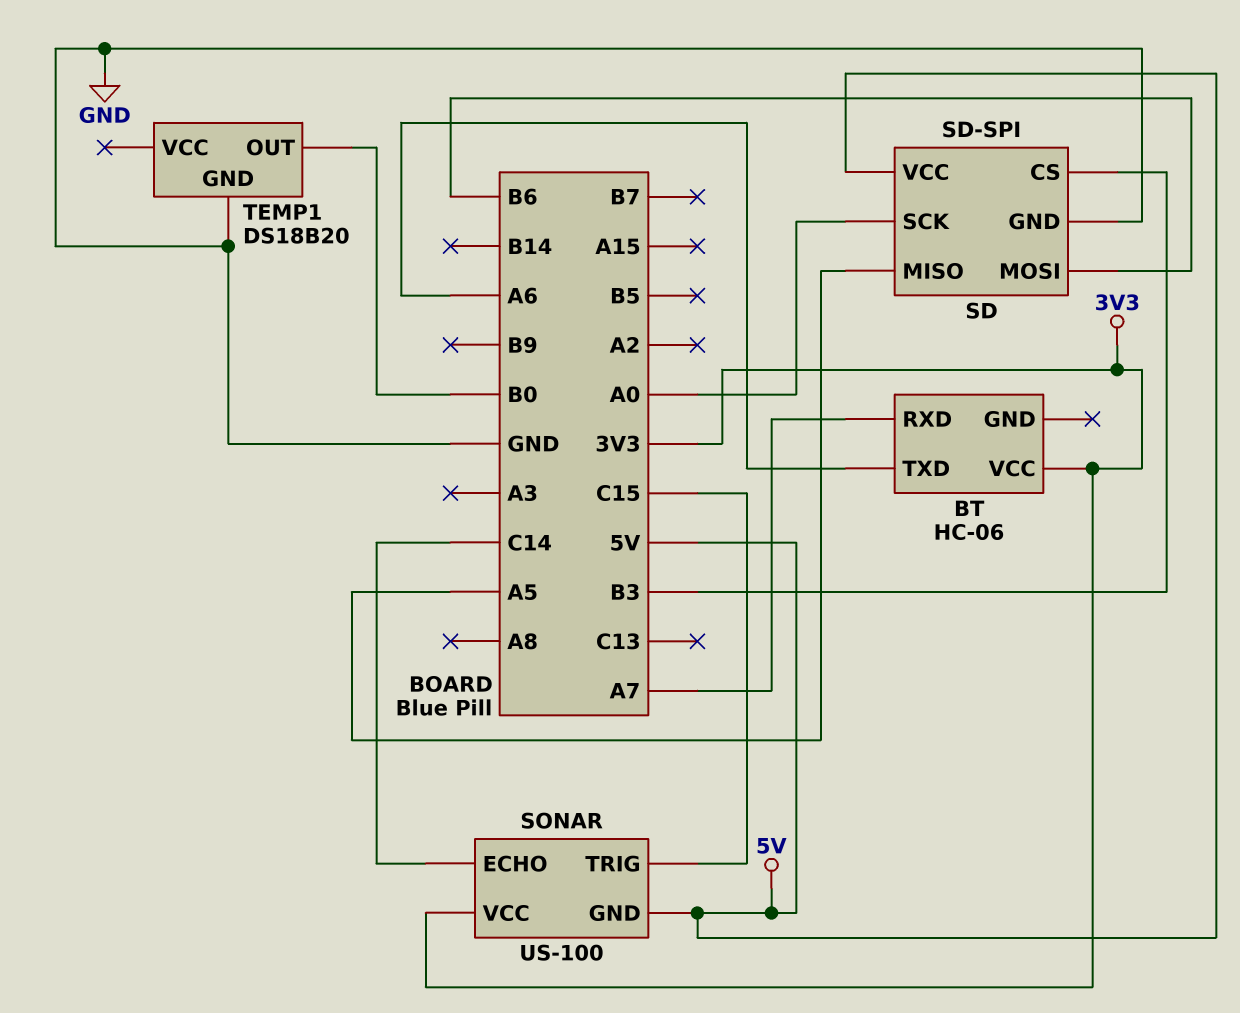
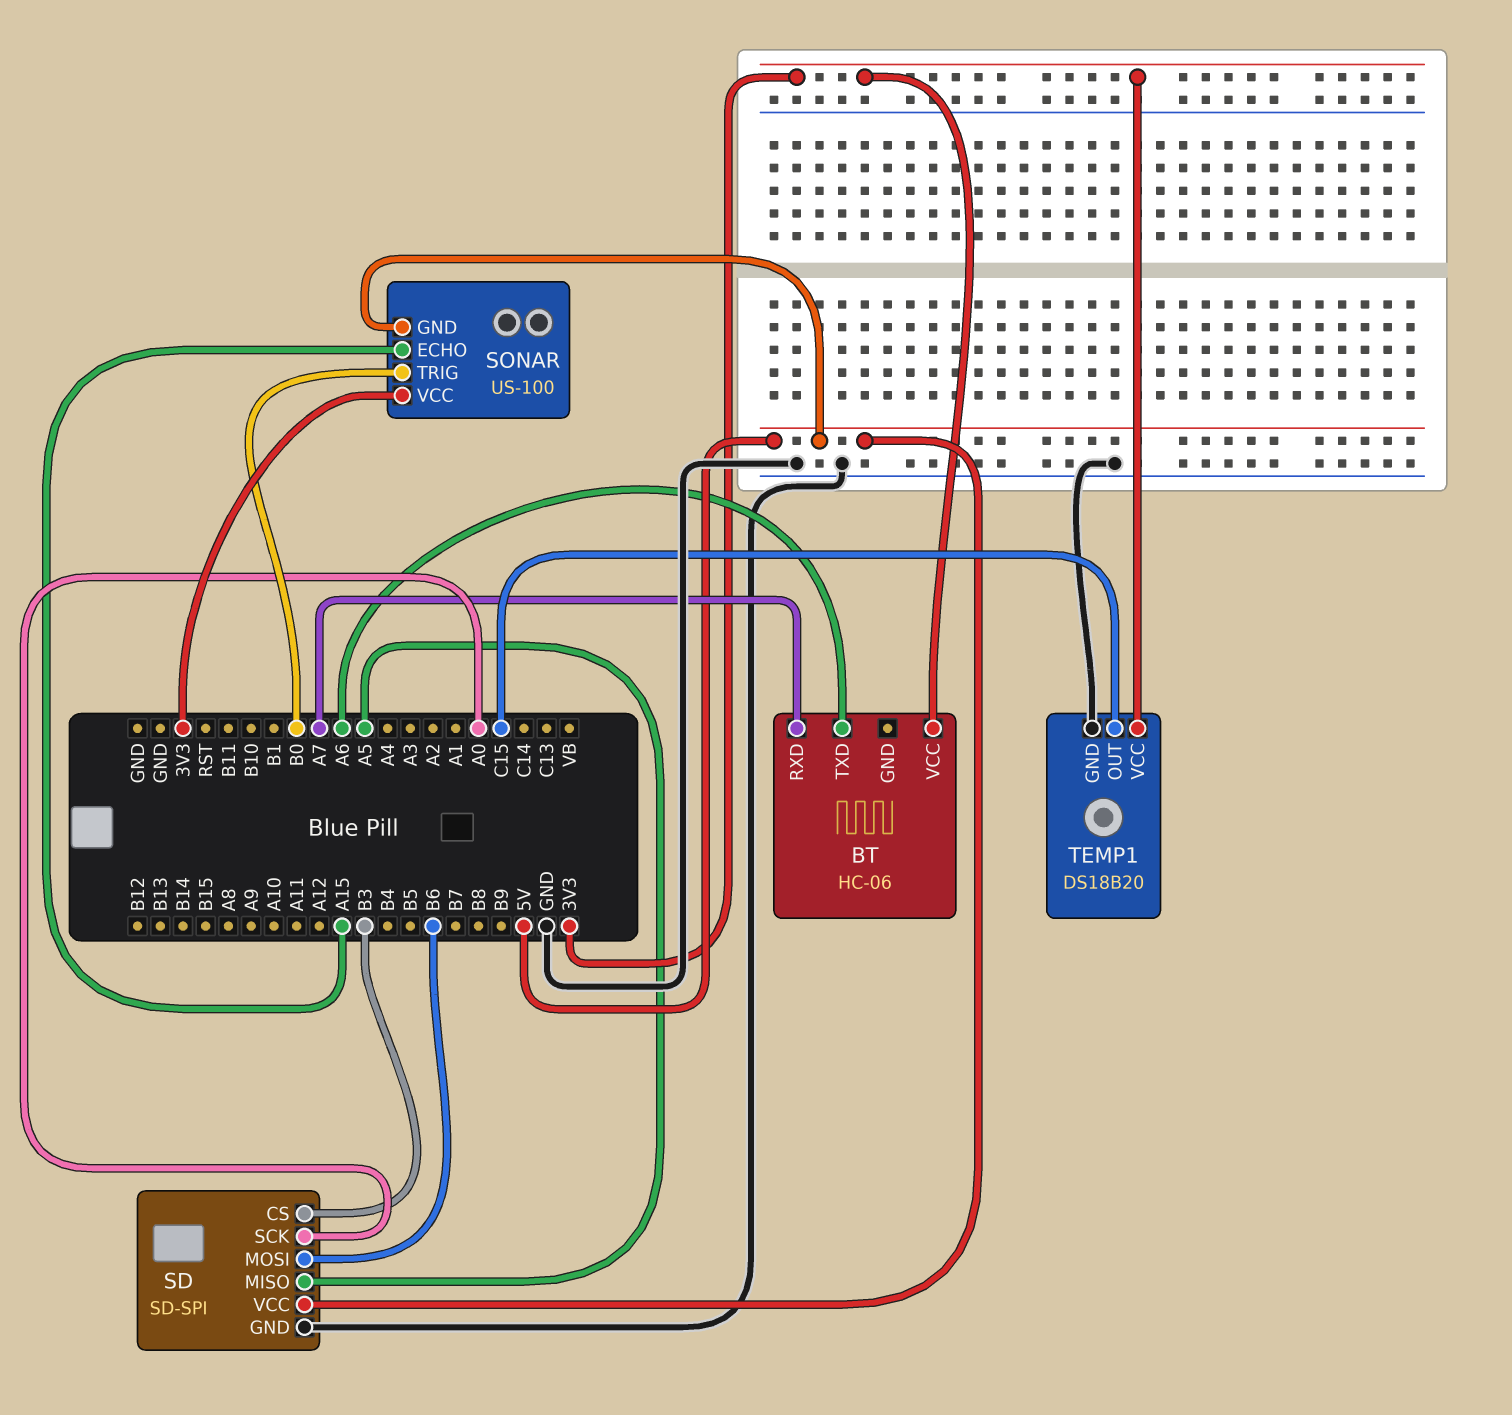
SONAR pin ECHO: C14 -> A15
SONAR pin TRIG: C15 -> B0
TEMP1 pin OUT: B0 -> C15
TEMP1 pin VCC: none -> 3V3

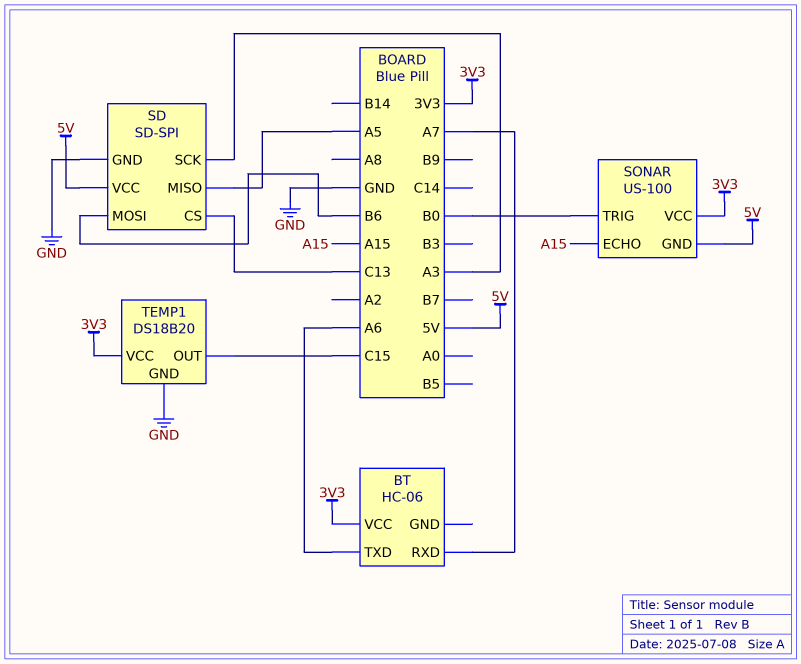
SD pin CS: B3 -> C13
SD pin SCK: A0 -> A3

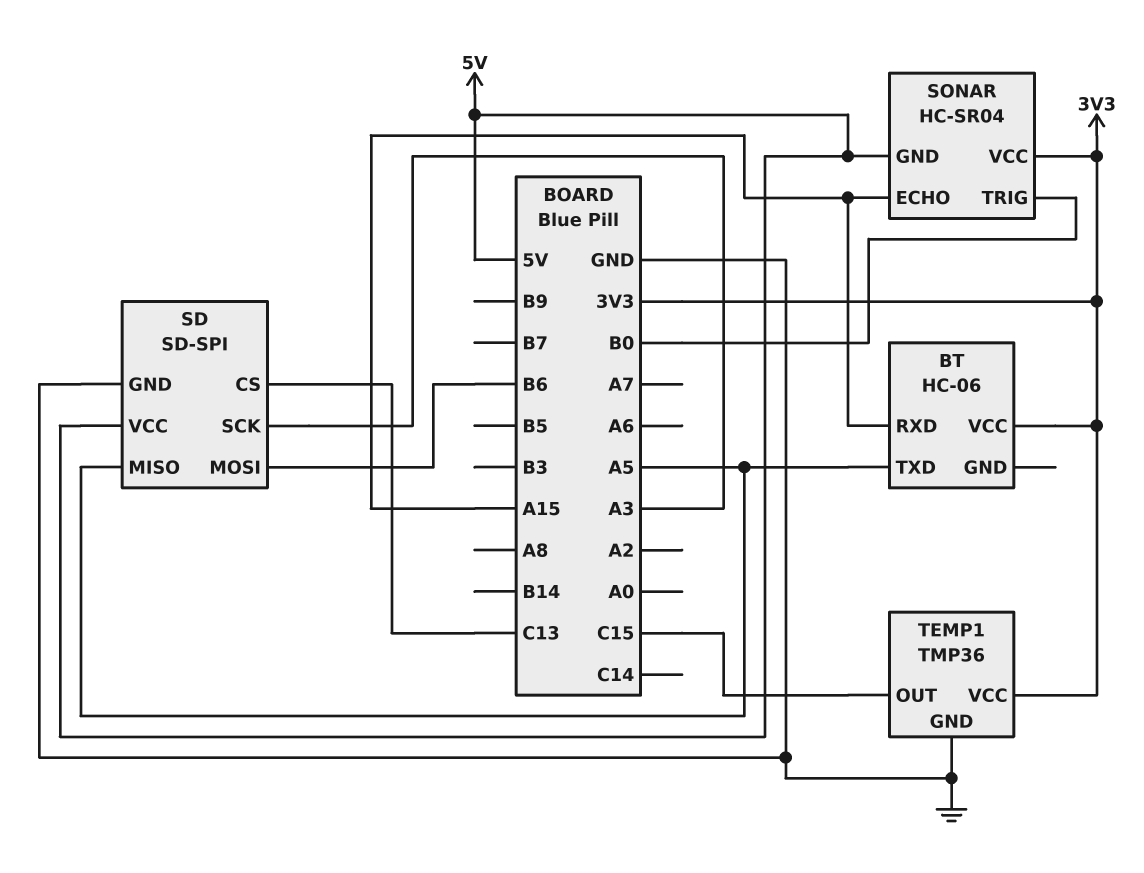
BT pin RXD: A7 -> A15
BT pin TXD: A6 -> A5
SONAR: US-100 -> HC-SR04
TEMP1: DS18B20 -> TMP36

